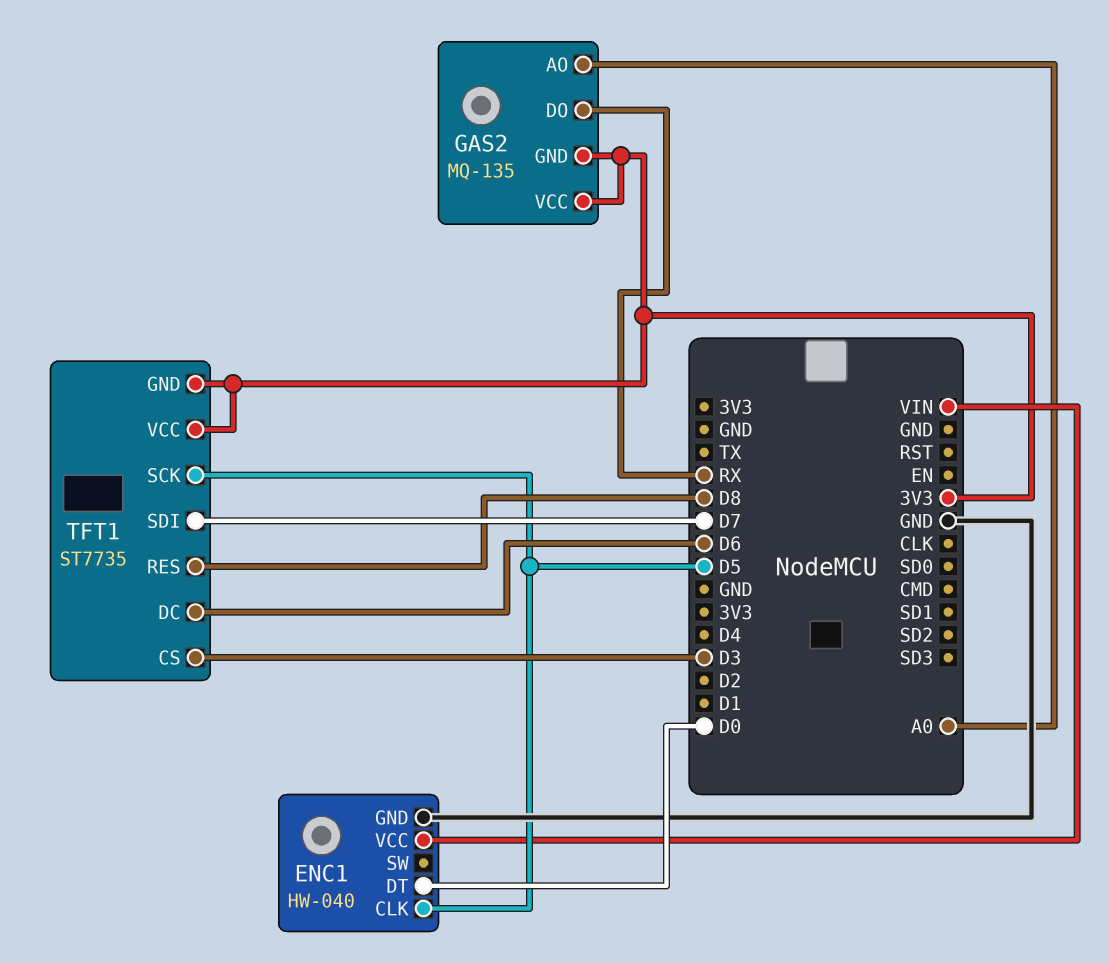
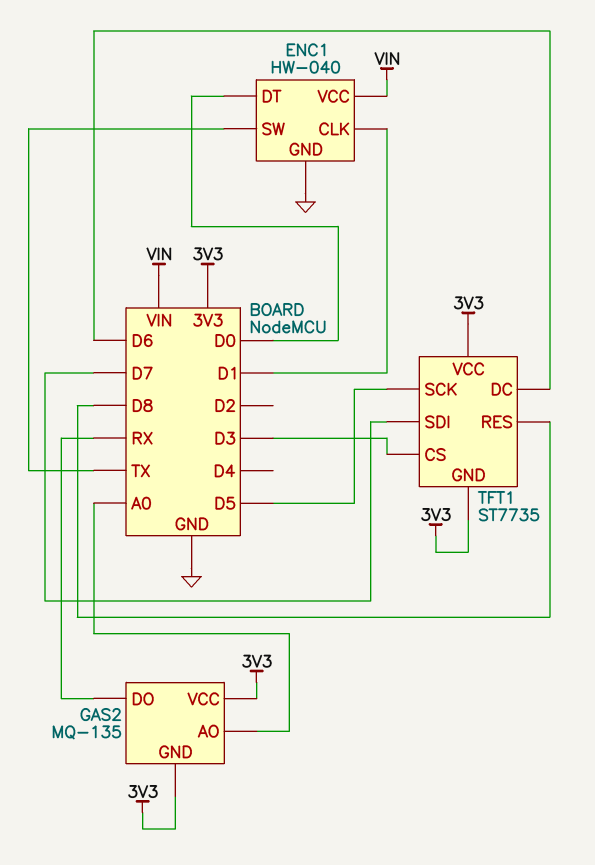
ENC1 pin CLK: D5 -> D1
ENC1 pin SW: none -> TX

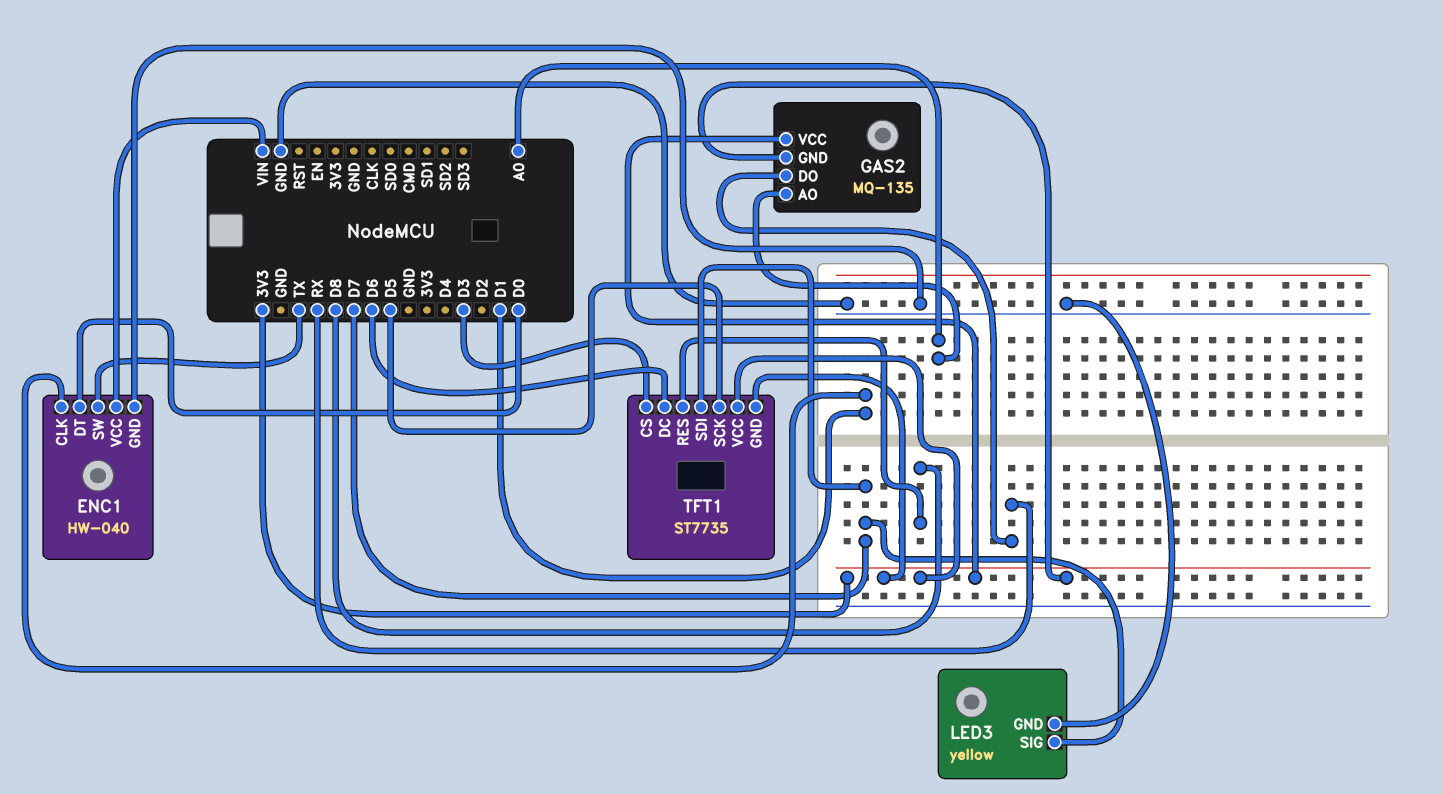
LED3: none -> yellow
LED3 pin GND: none -> GND
LED3 pin SIG: none -> D7

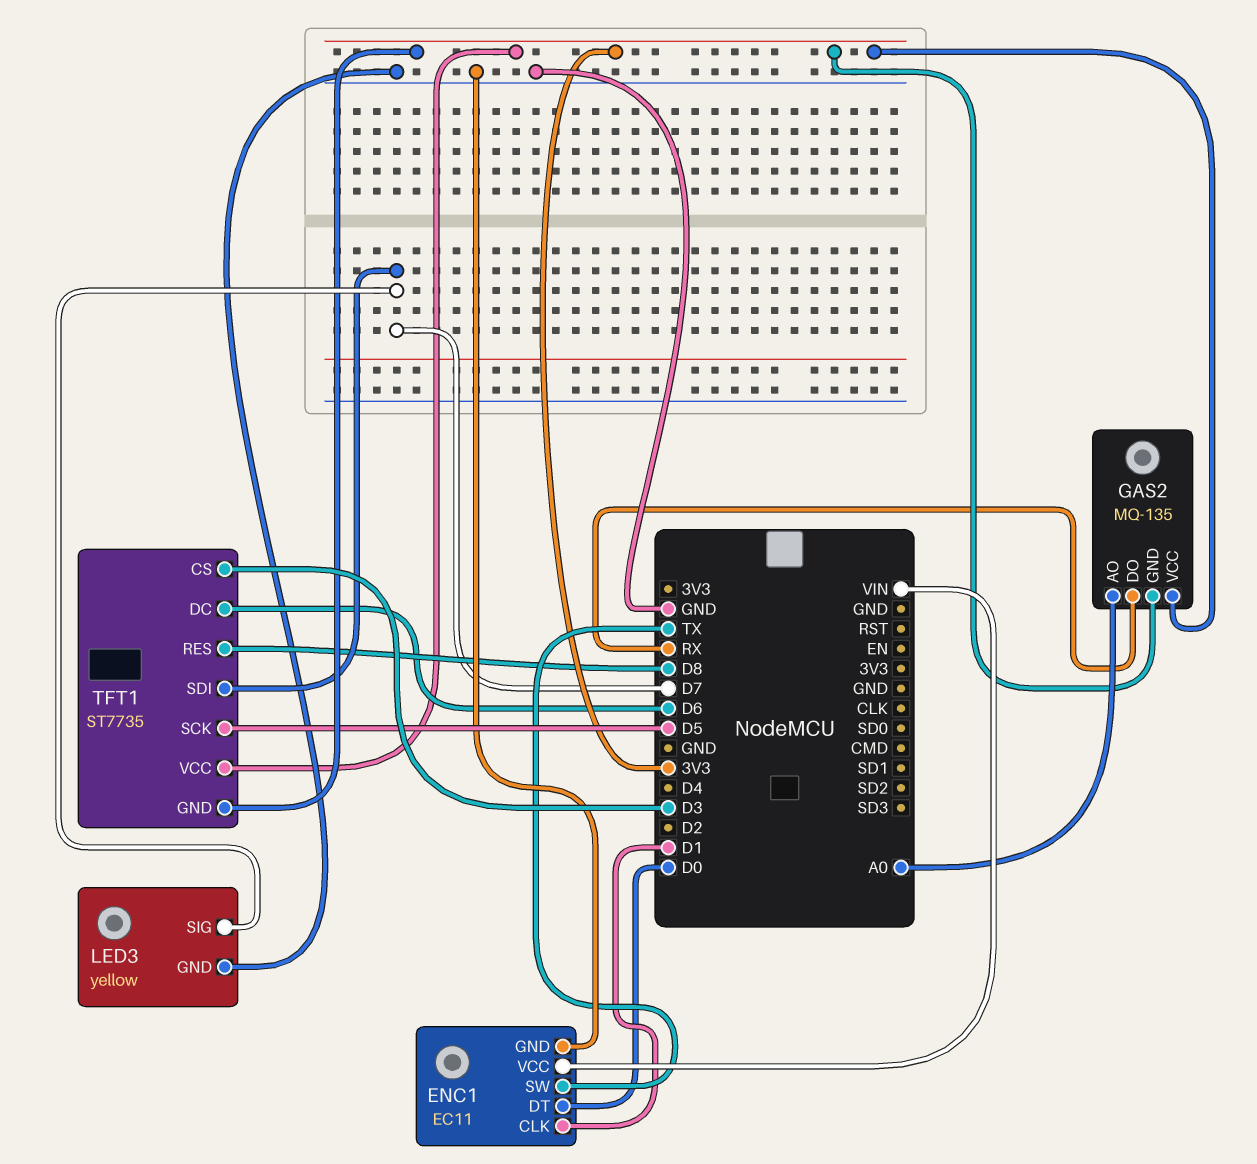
ENC1: HW-040 -> EC11

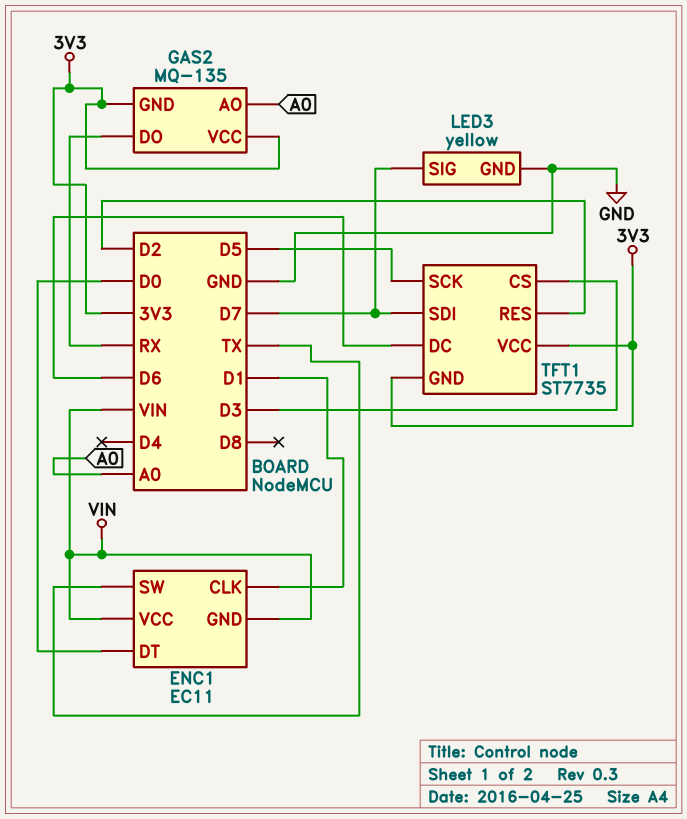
ENC1 pin GND: GND -> VIN
TFT1 pin RES: D8 -> D2

